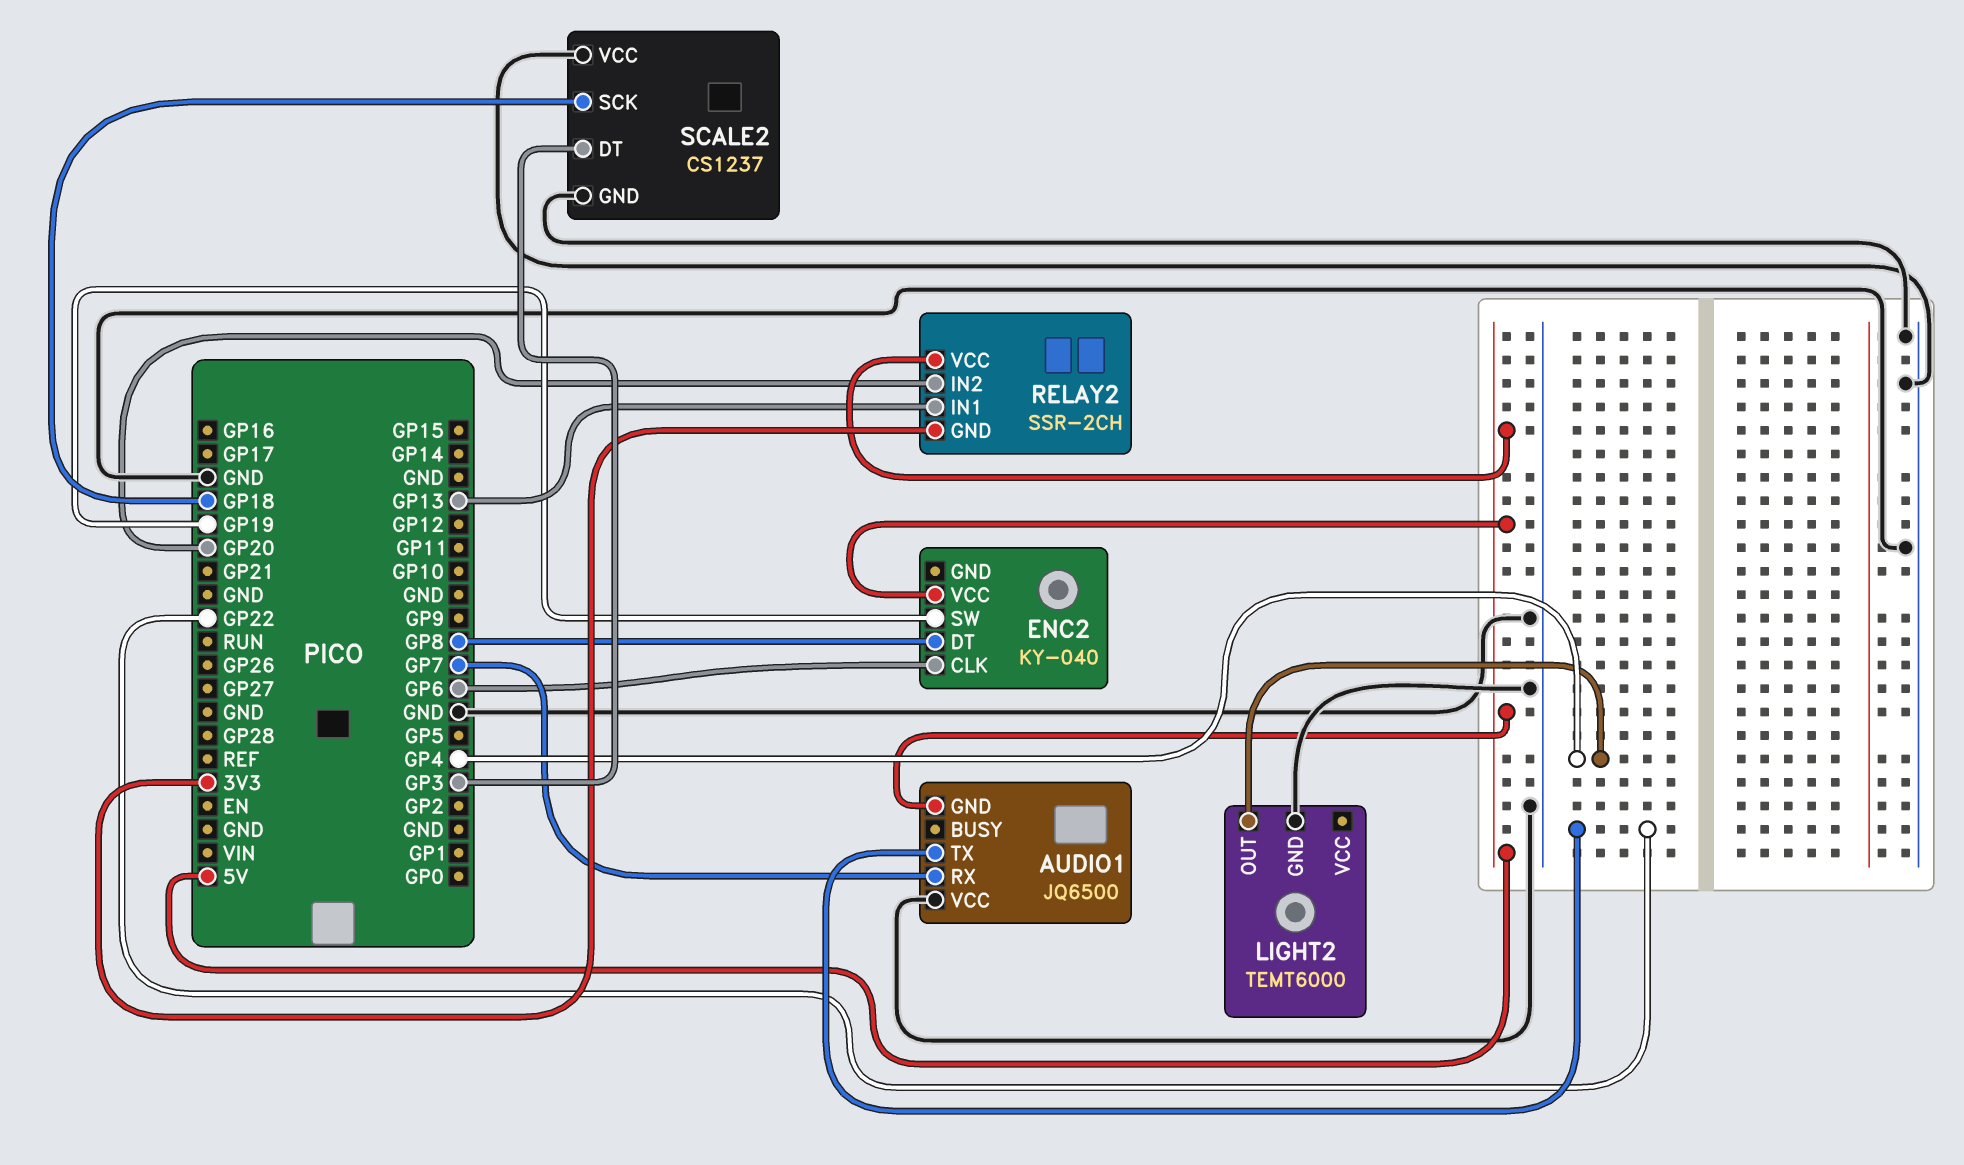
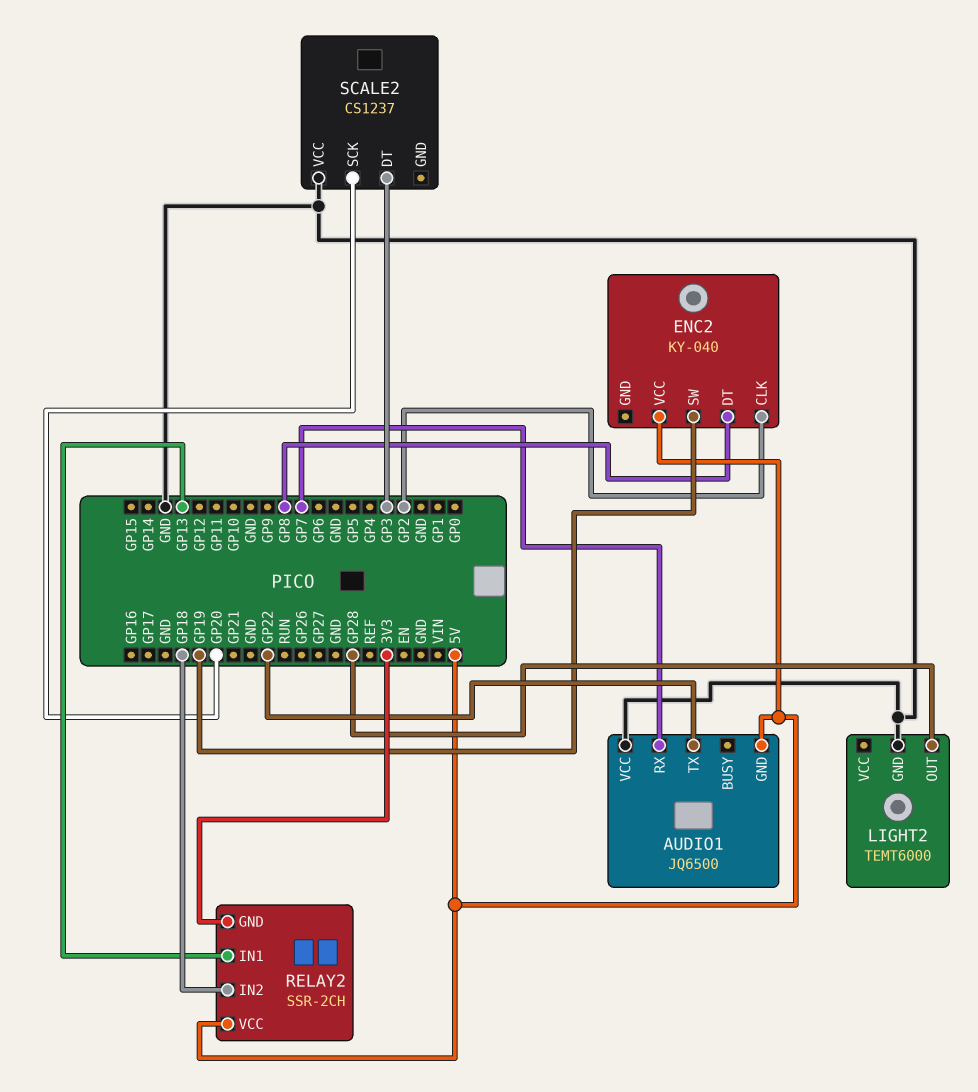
ENC2 pin CLK: GP6 -> GP2
LIGHT2 pin OUT: GP4 -> GP28
RELAY2 pin IN2: GP20 -> GP18
SCALE2 pin GND: GND -> none
SCALE2 pin SCK: GP18 -> GP20

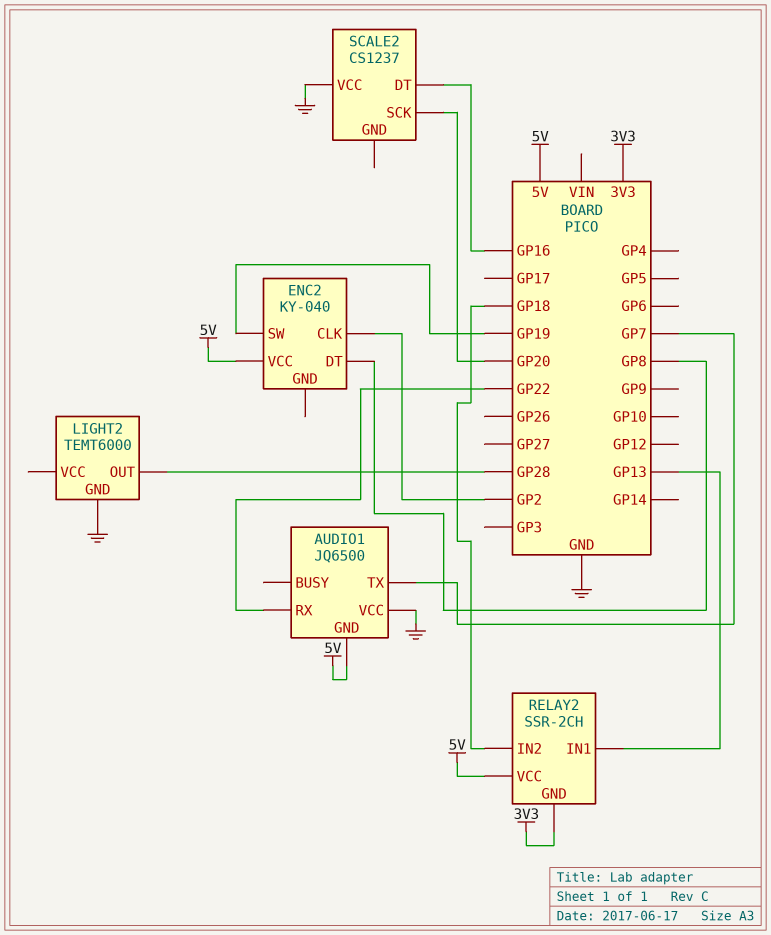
AUDIO1 pin RX: GP7 -> GP22
AUDIO1 pin TX: GP22 -> GP7
SCALE2 pin DT: GP3 -> GP16

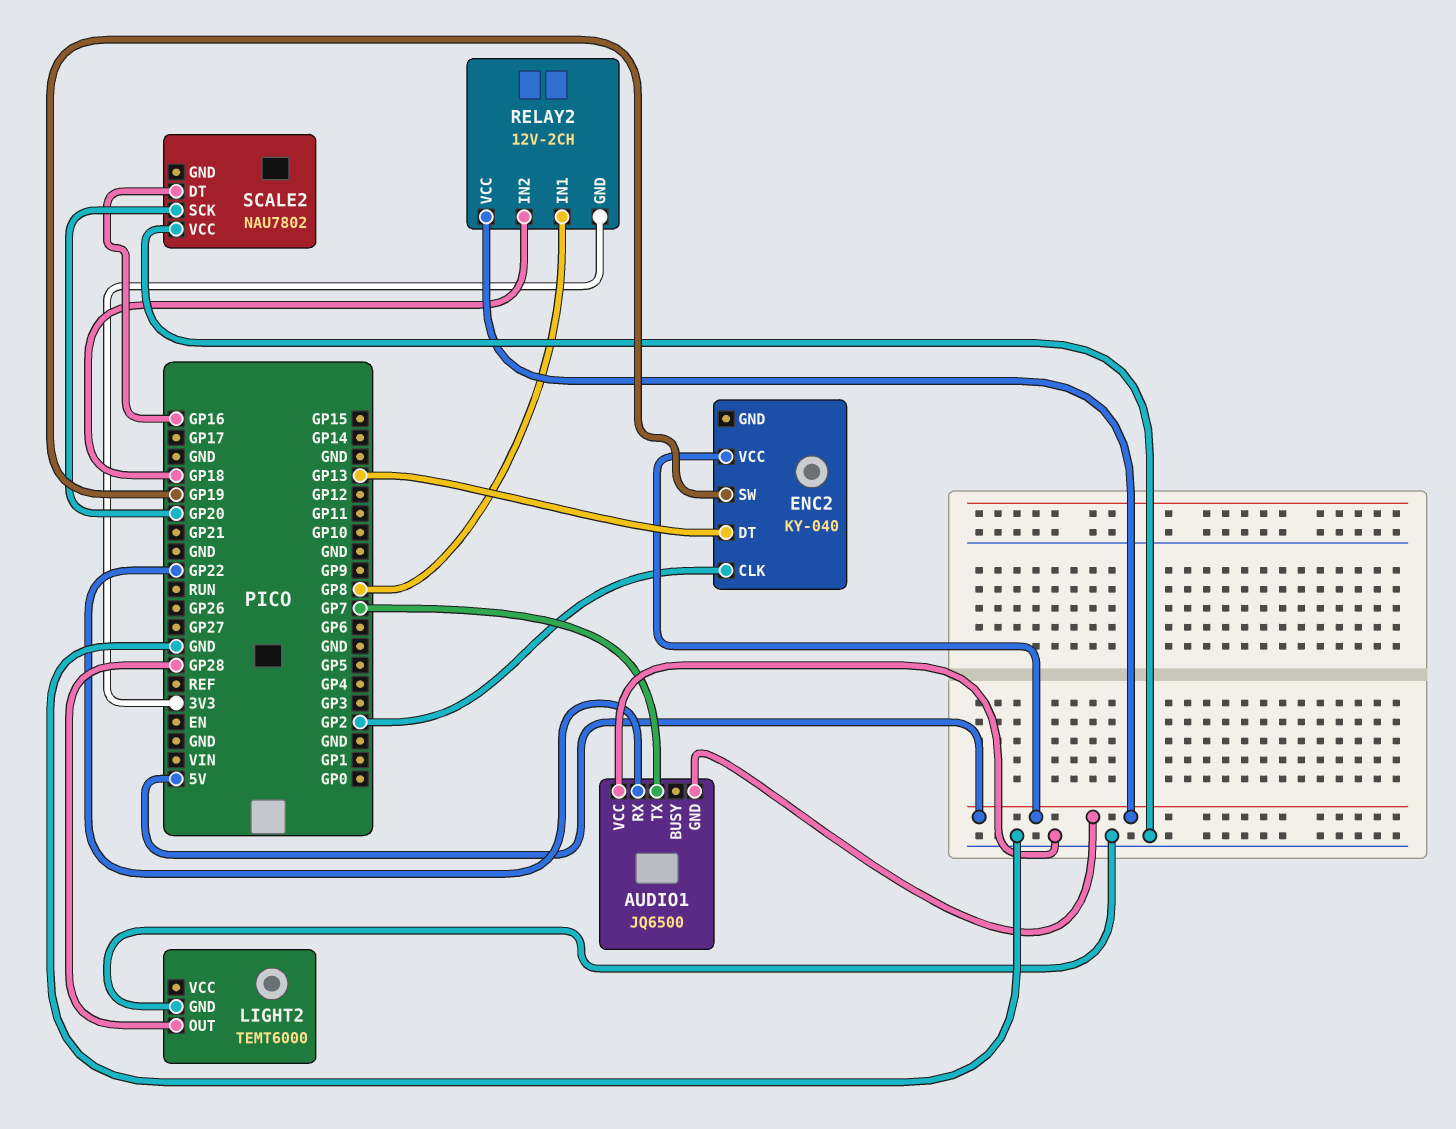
ENC2 pin DT: GP8 -> GP13
RELAY2: SSR-2CH -> 12V-2CH
RELAY2 pin IN1: GP13 -> GP8
SCALE2: CS1237 -> NAU7802

